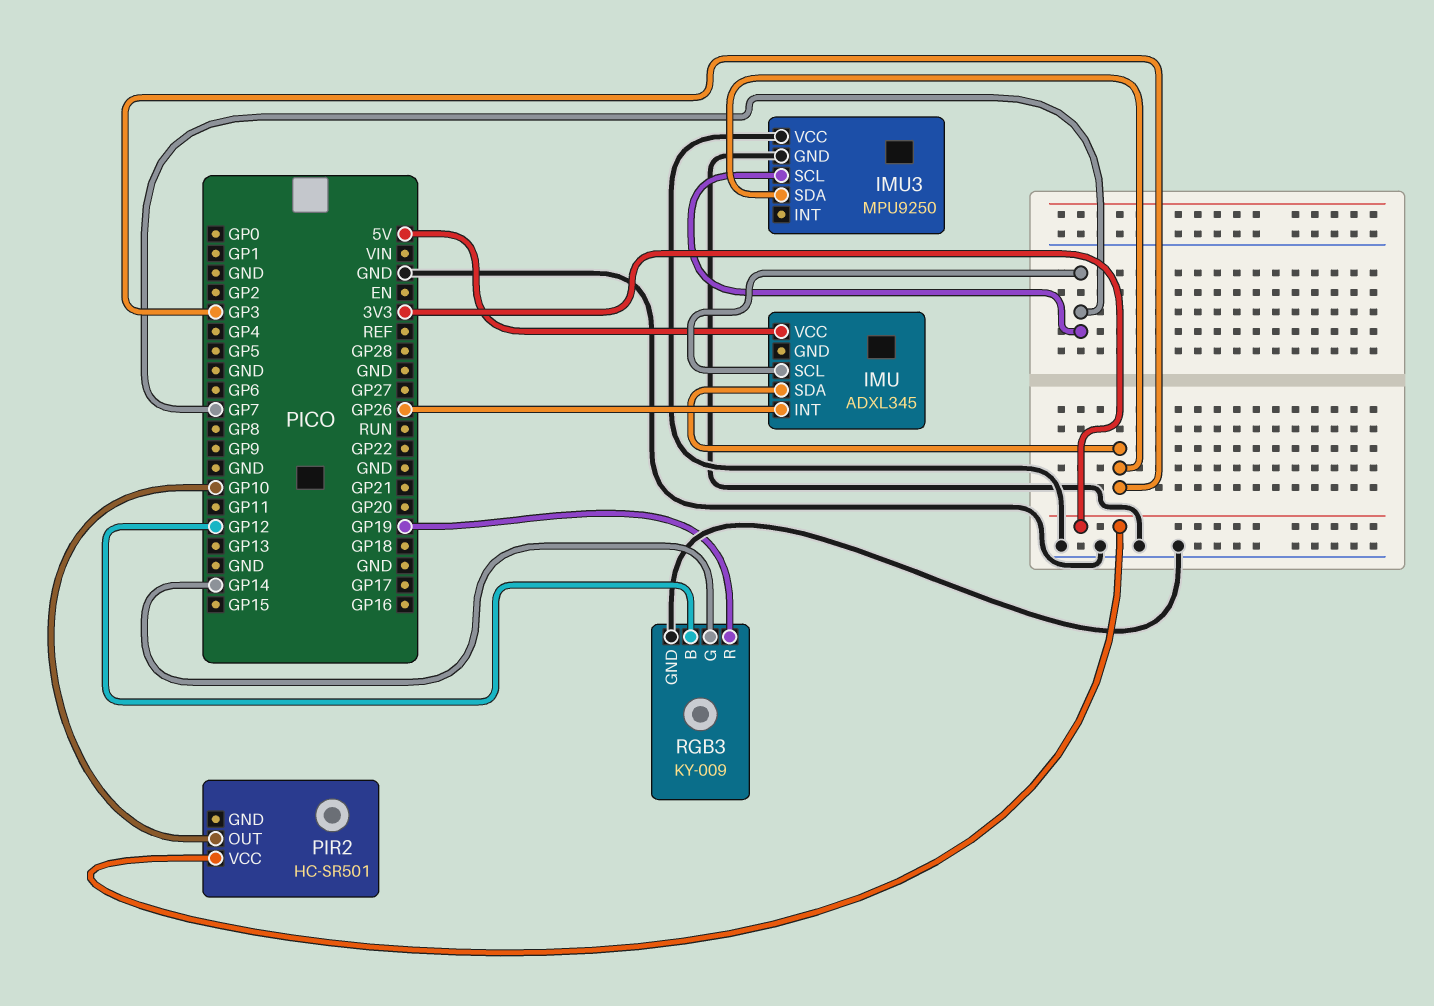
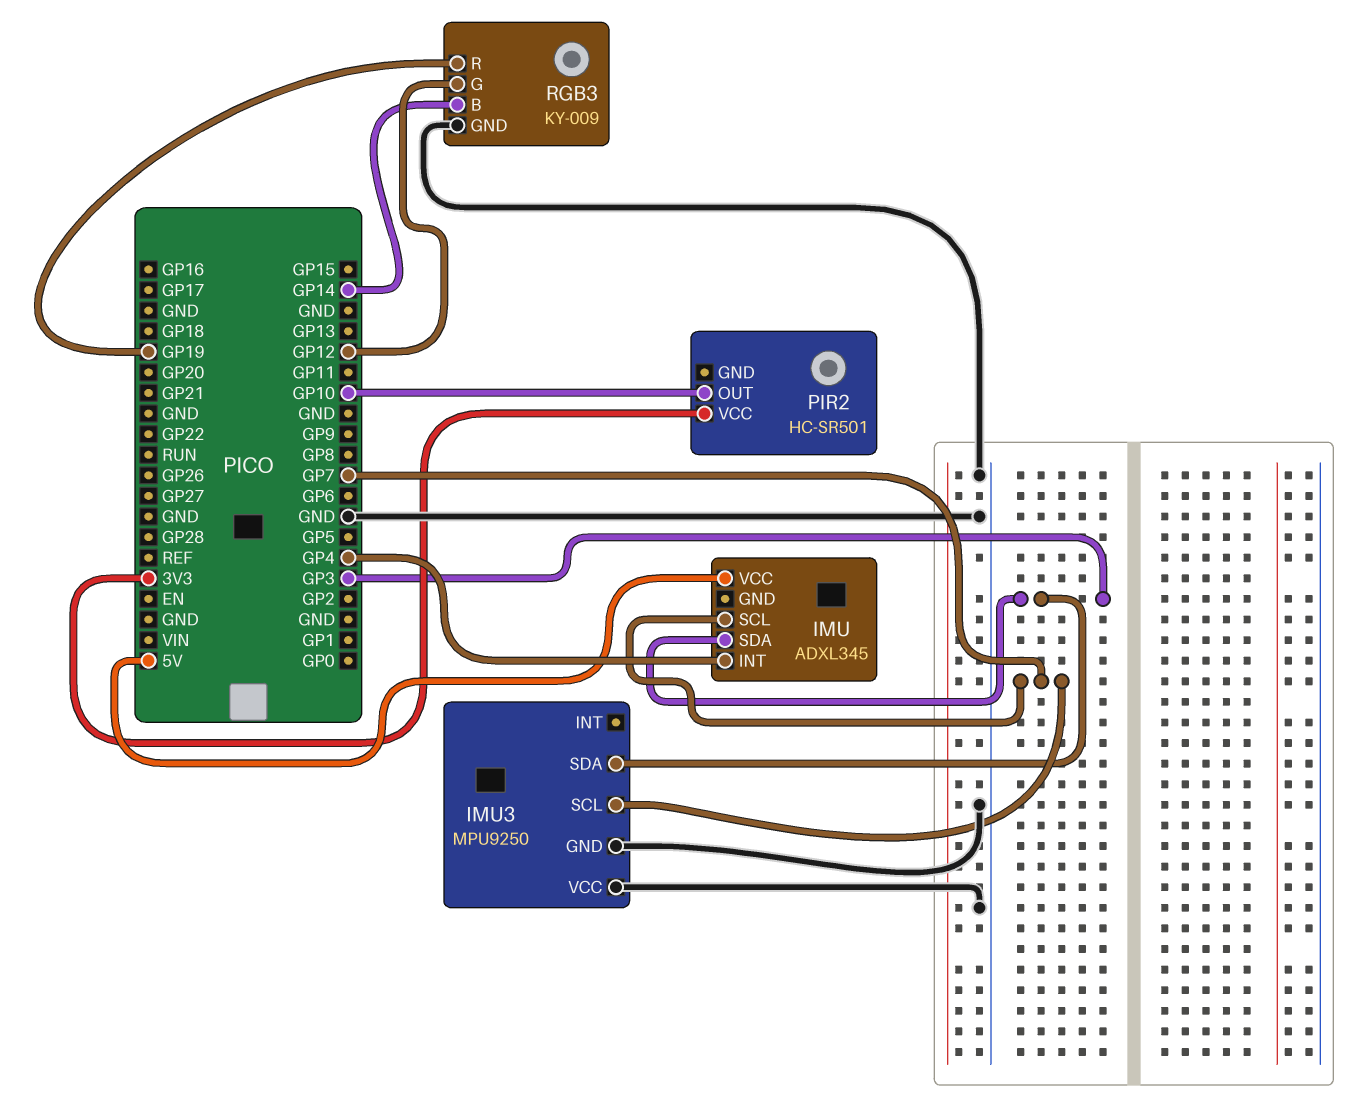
IMU pin INT: GP26 -> GP4
RGB3 pin B: GP12 -> GP14
RGB3 pin G: GP14 -> GP12

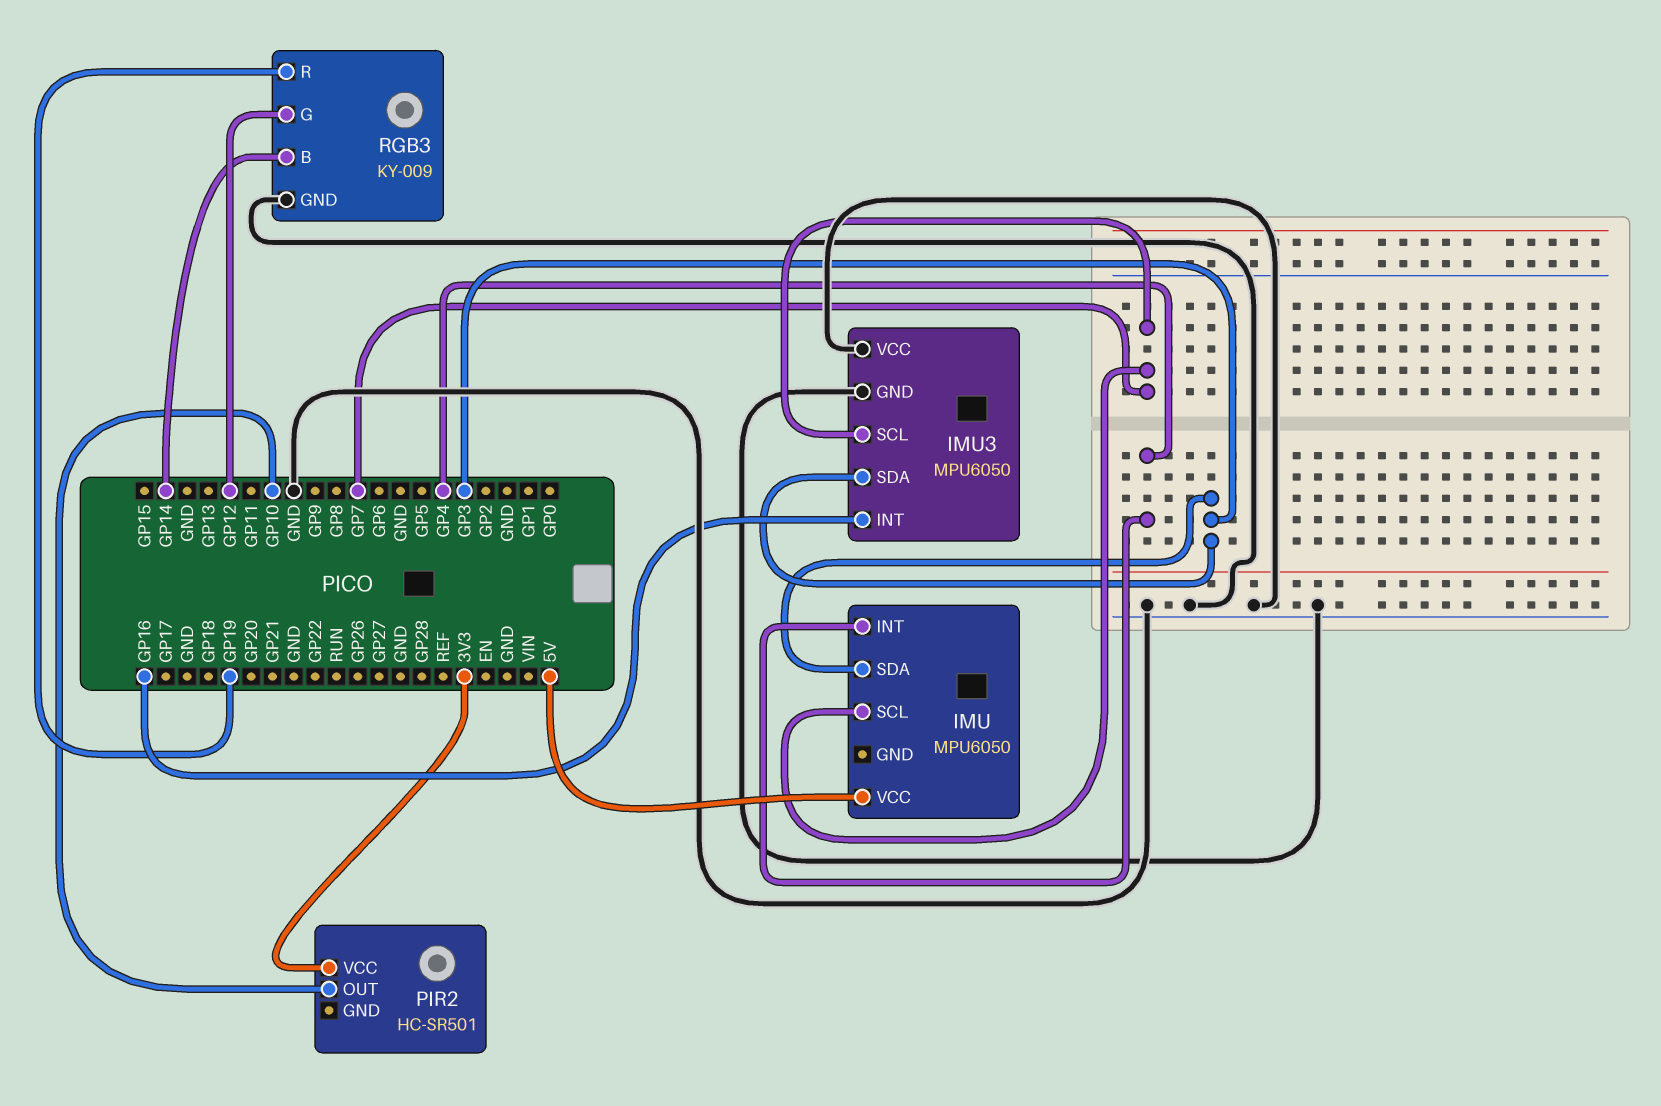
IMU: ADXL345 -> MPU6050
IMU3: MPU9250 -> MPU6050
IMU3 pin INT: none -> GP16

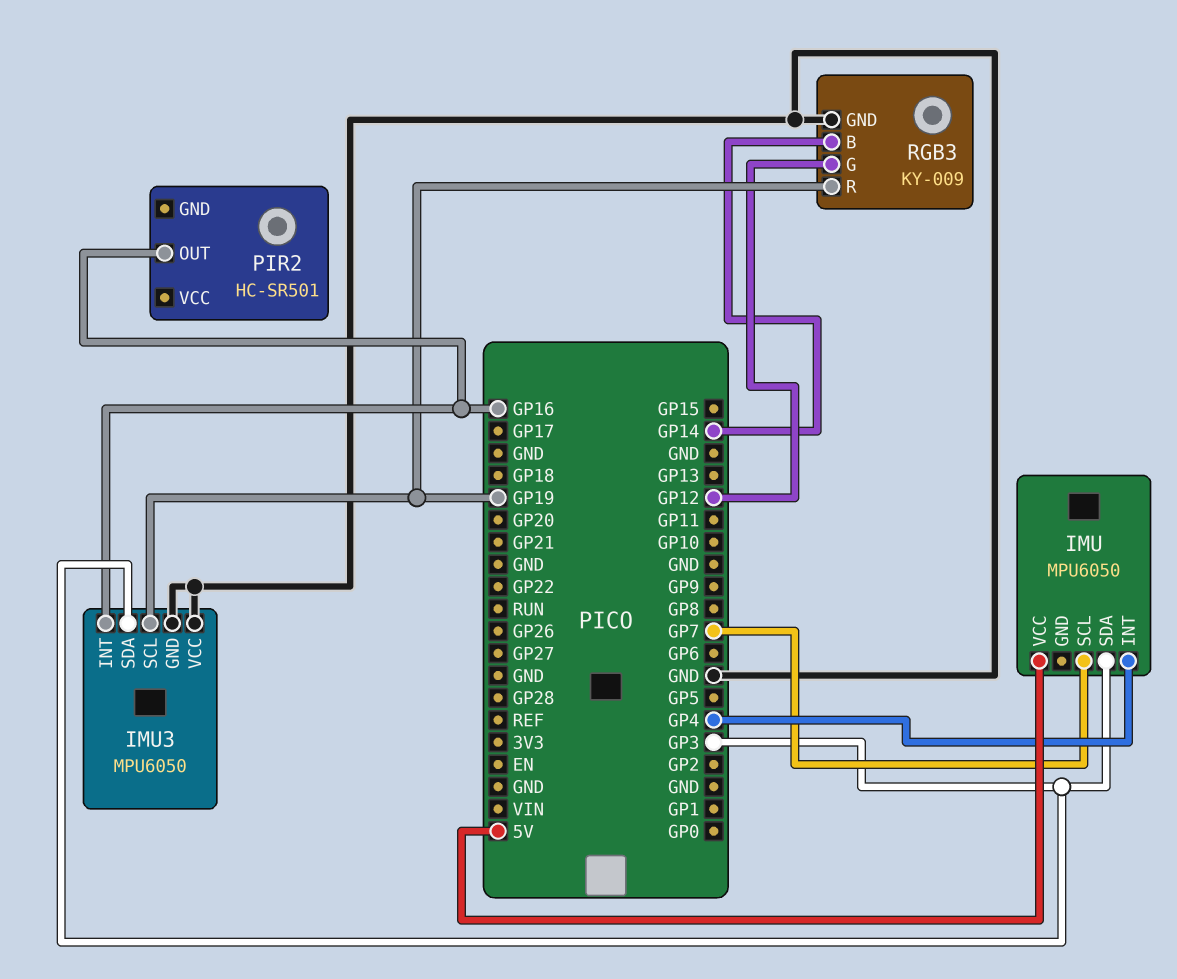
IMU3 pin SCL: GP7 -> GP19
PIR2 pin OUT: GP10 -> GP16
PIR2 pin VCC: 3V3 -> none

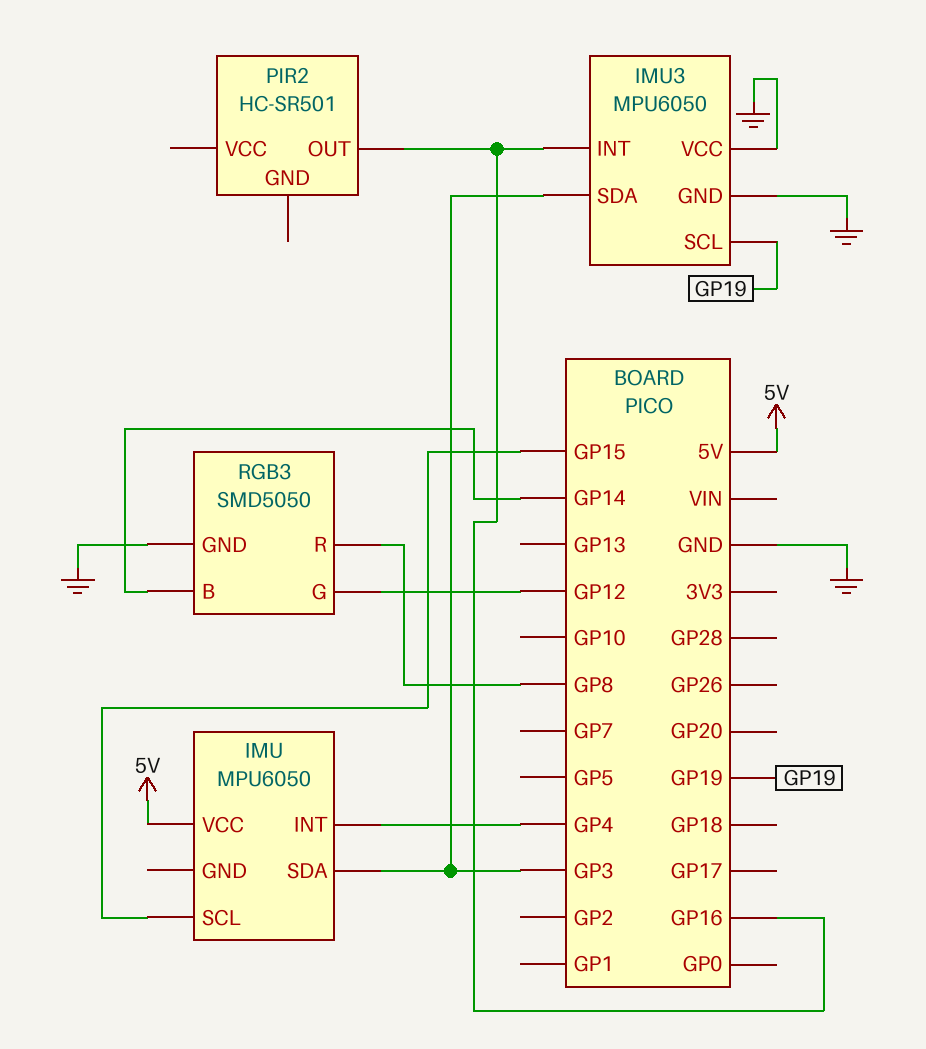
IMU pin SCL: GP7 -> GP15
RGB3: KY-009 -> SMD5050
RGB3 pin R: GP19 -> GP8

